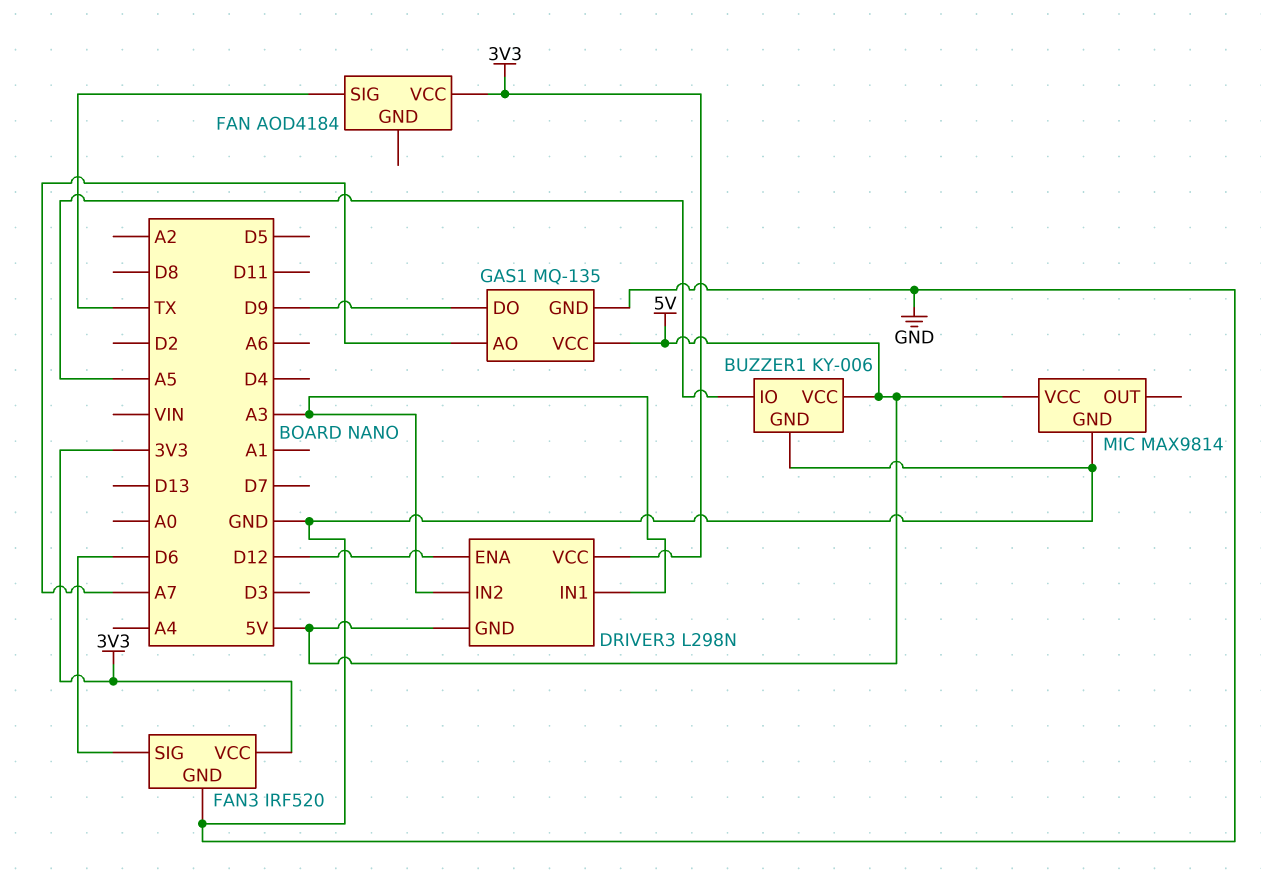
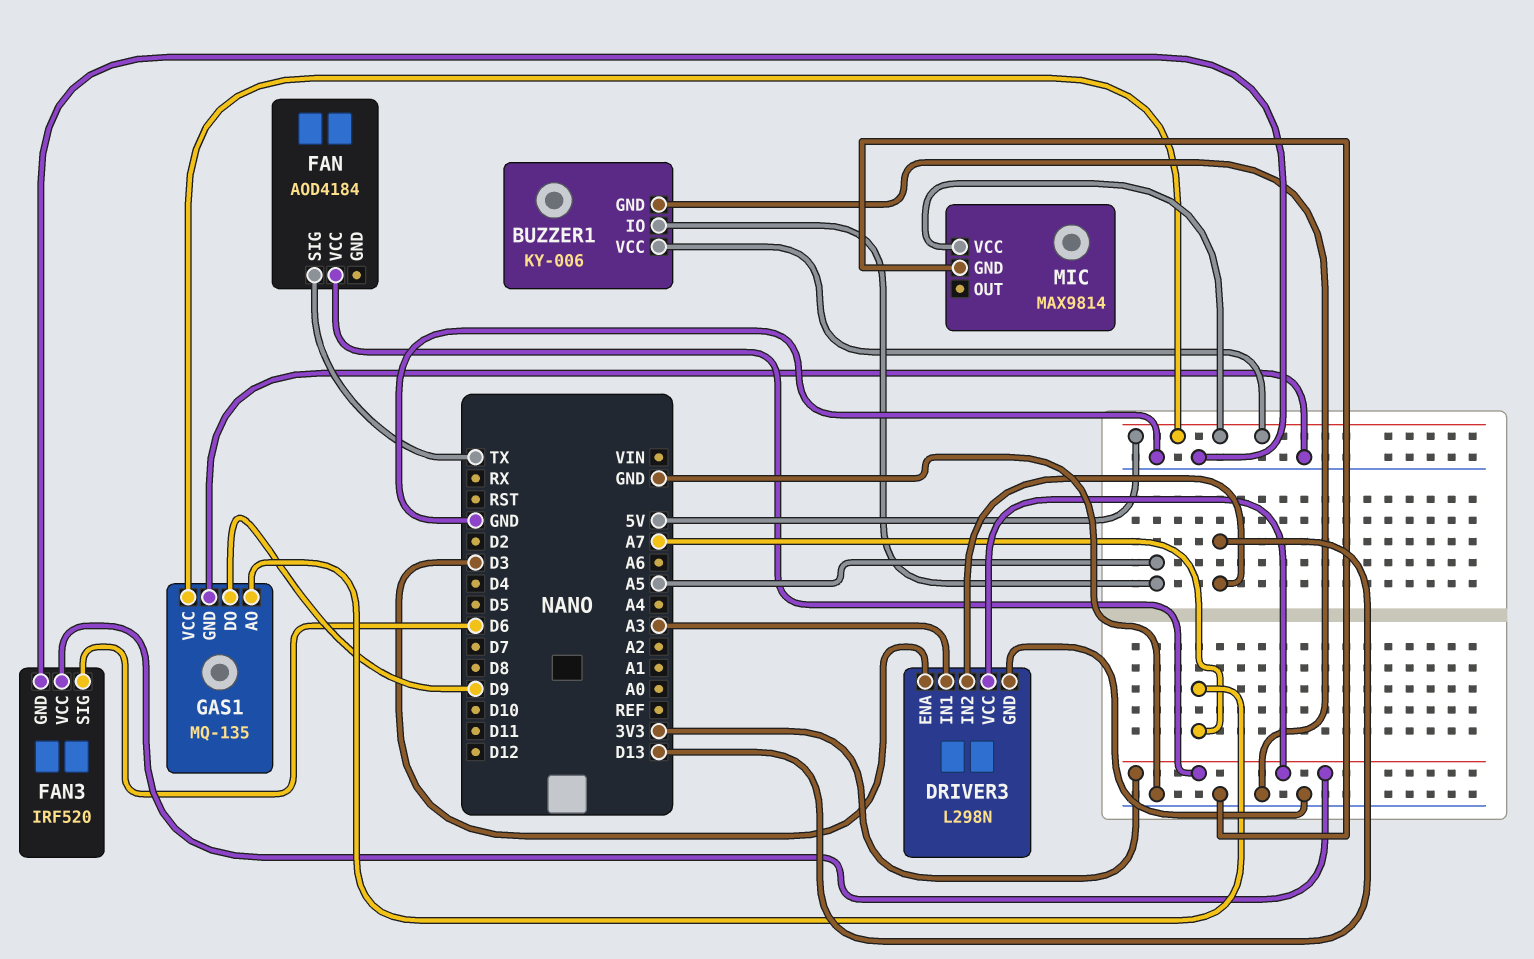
DRIVER3 pin ENA: D12 -> D3
DRIVER3 pin GND: 5V -> GND
DRIVER3 pin IN2: A3 -> D13

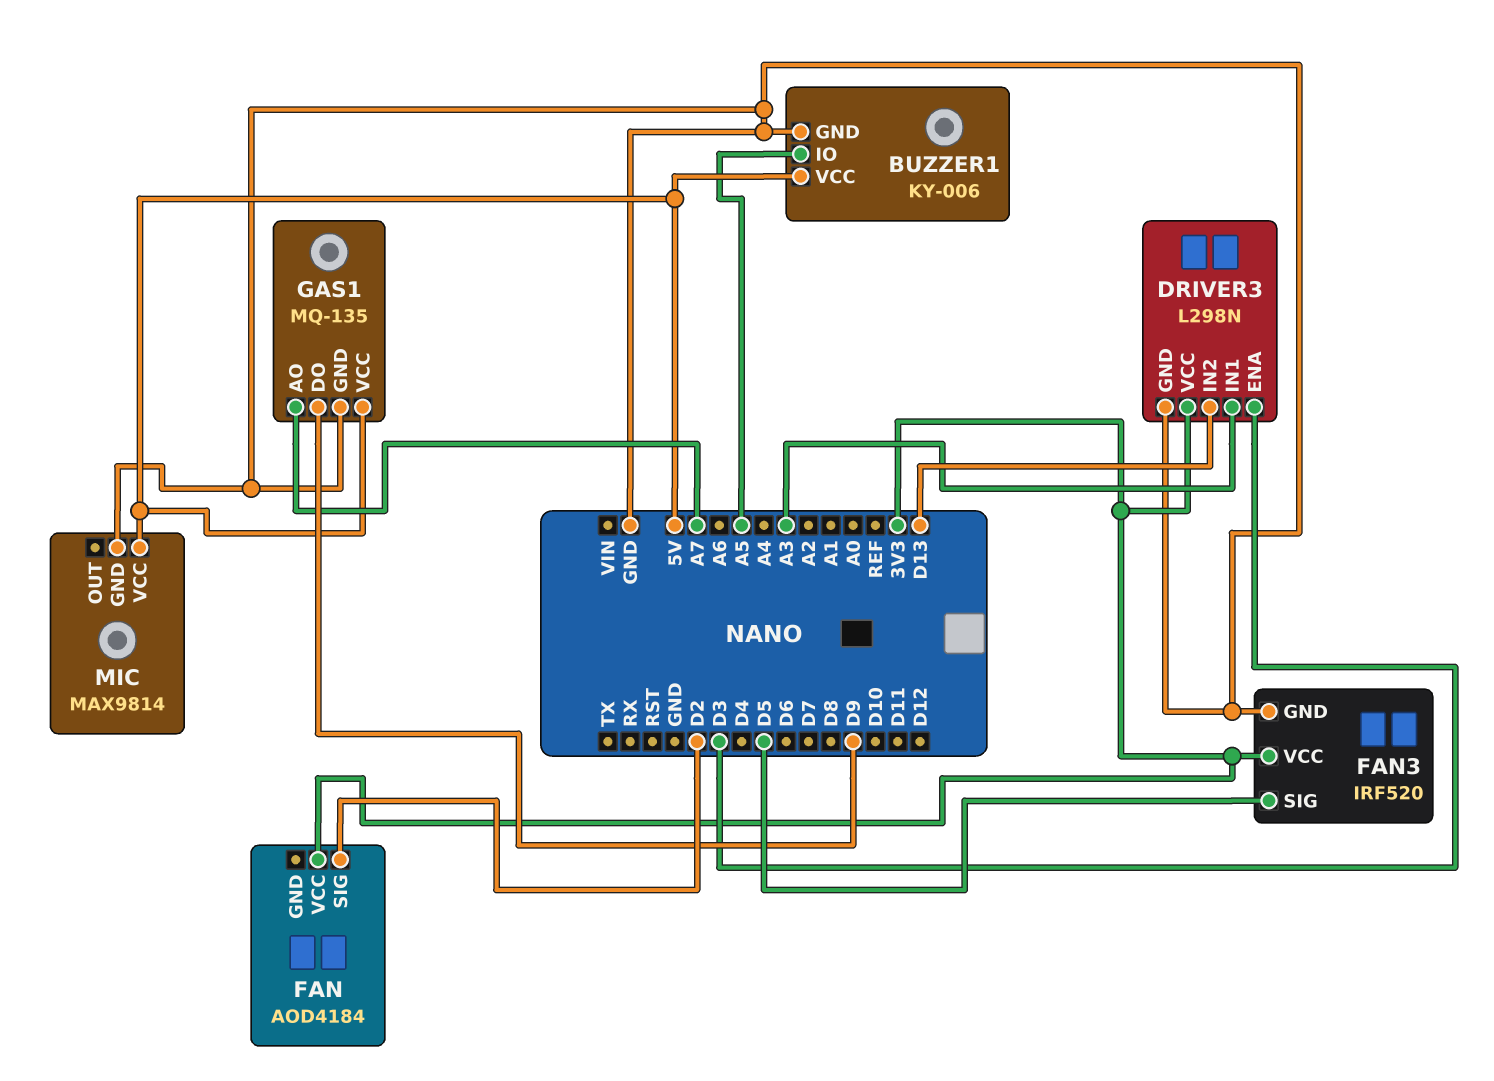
FAN pin SIG: TX -> D2
FAN3 pin SIG: D6 -> D5

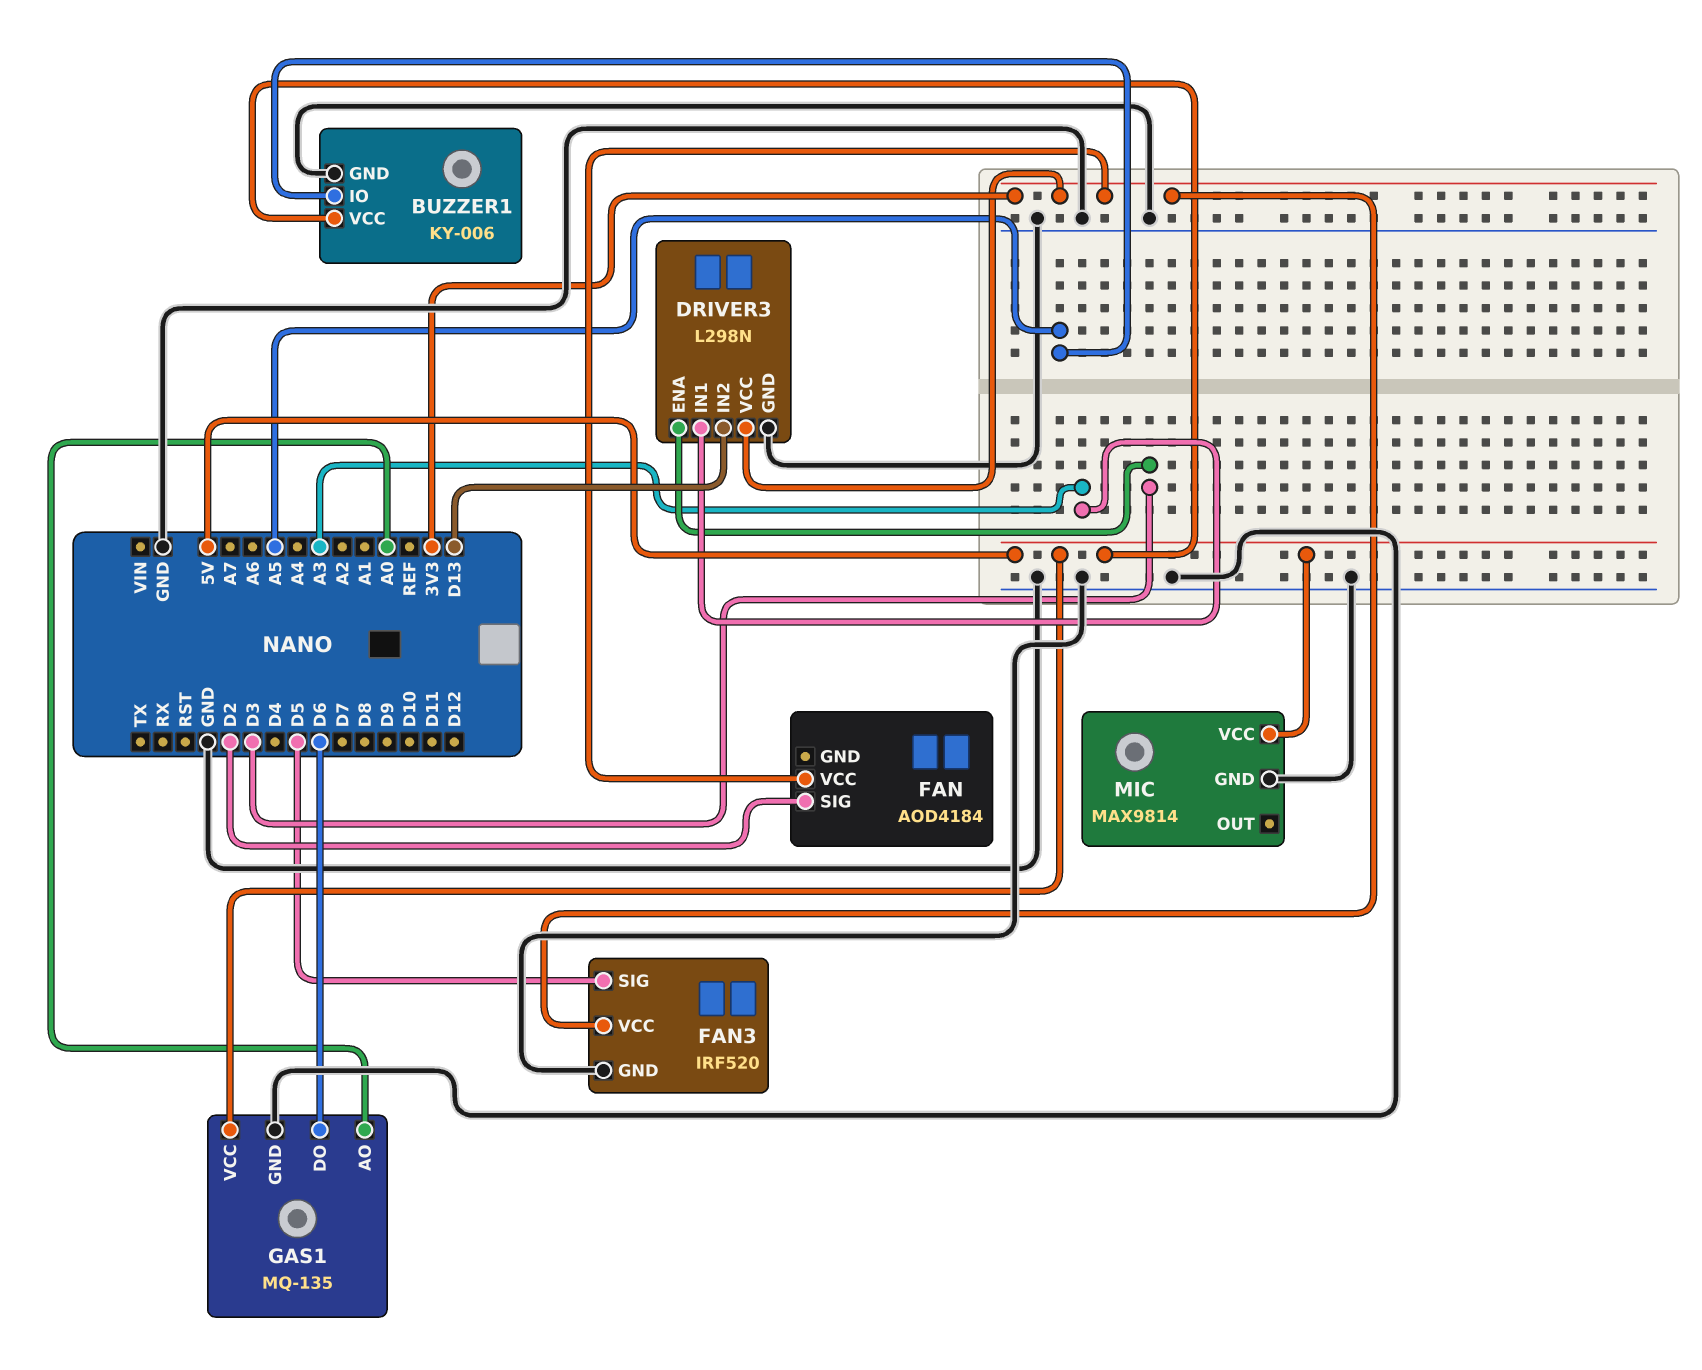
GAS1 pin AO: A7 -> A0
GAS1 pin DO: D9 -> D6

